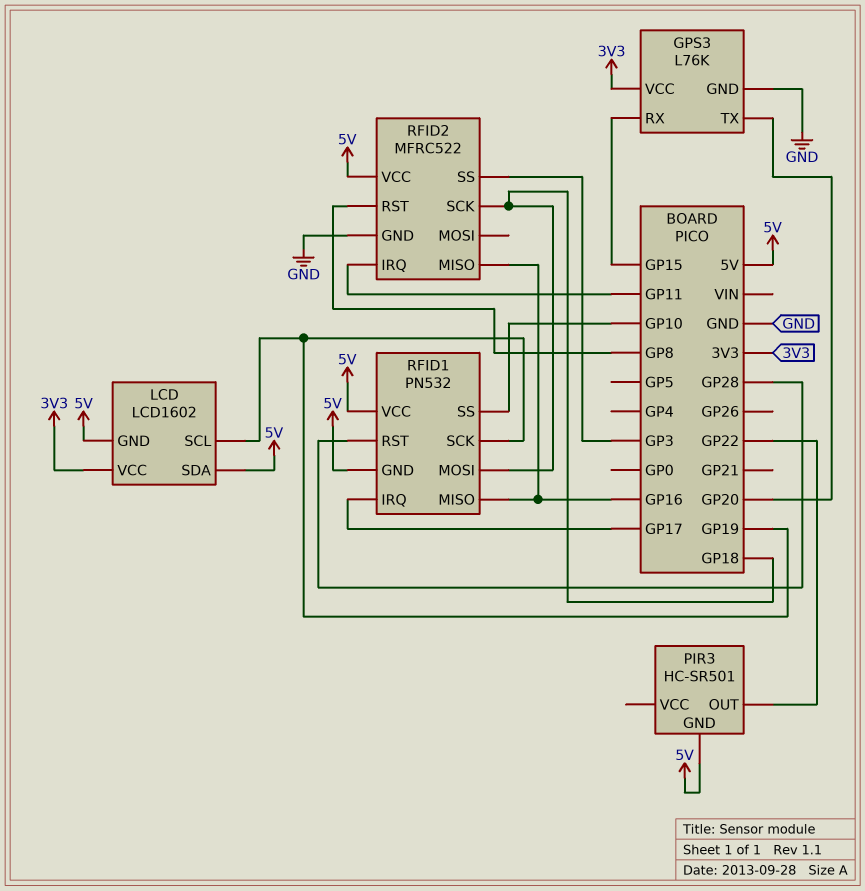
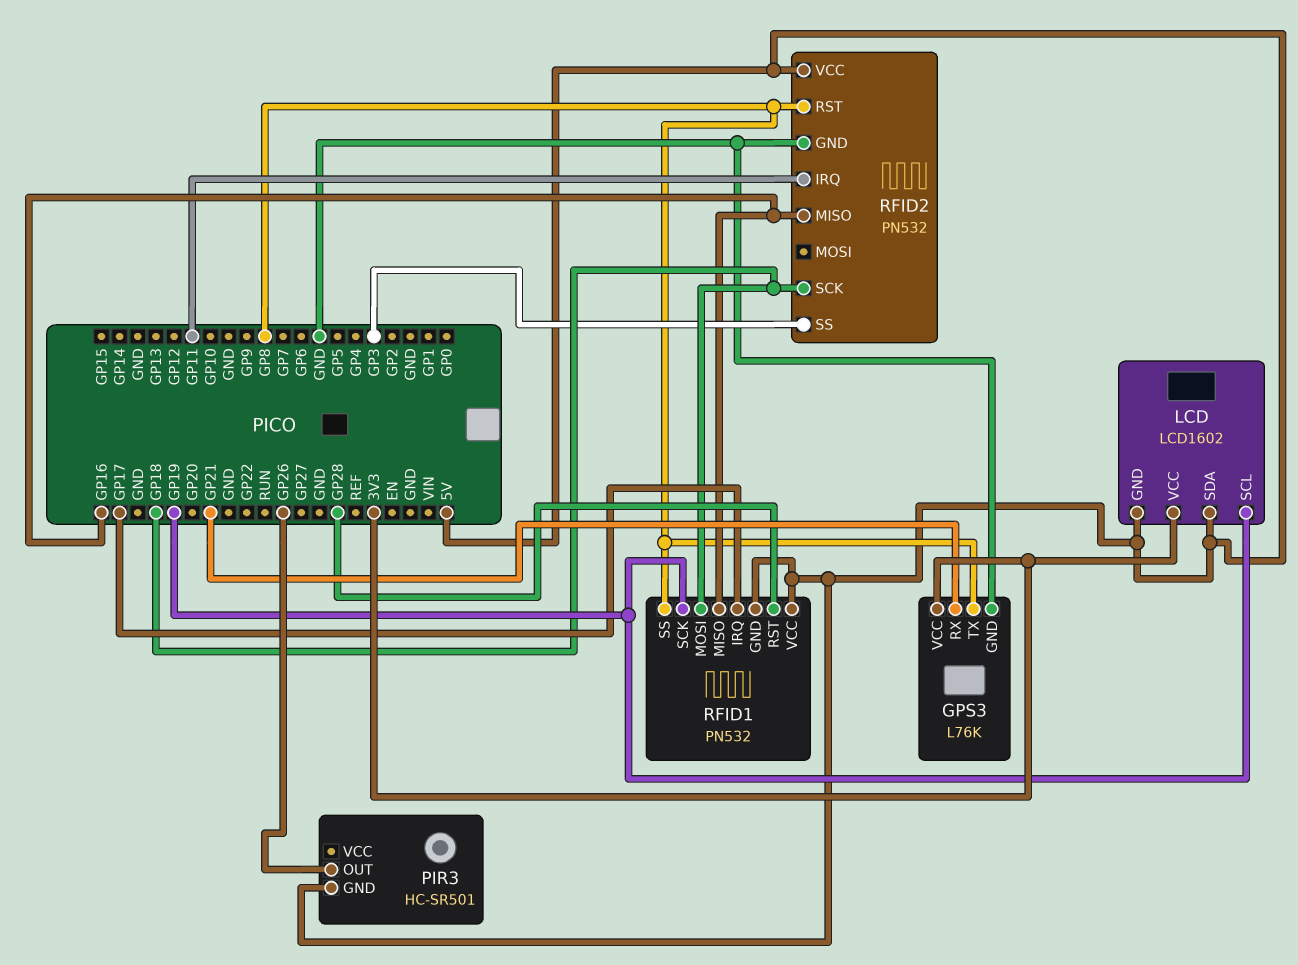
GPS3 pin RX: GP15 -> GP21
GPS3 pin TX: GP20 -> GP8
PIR3 pin OUT: GP22 -> GP26
RFID1 pin SS: GP10 -> GP8
RFID2: MFRC522 -> PN532

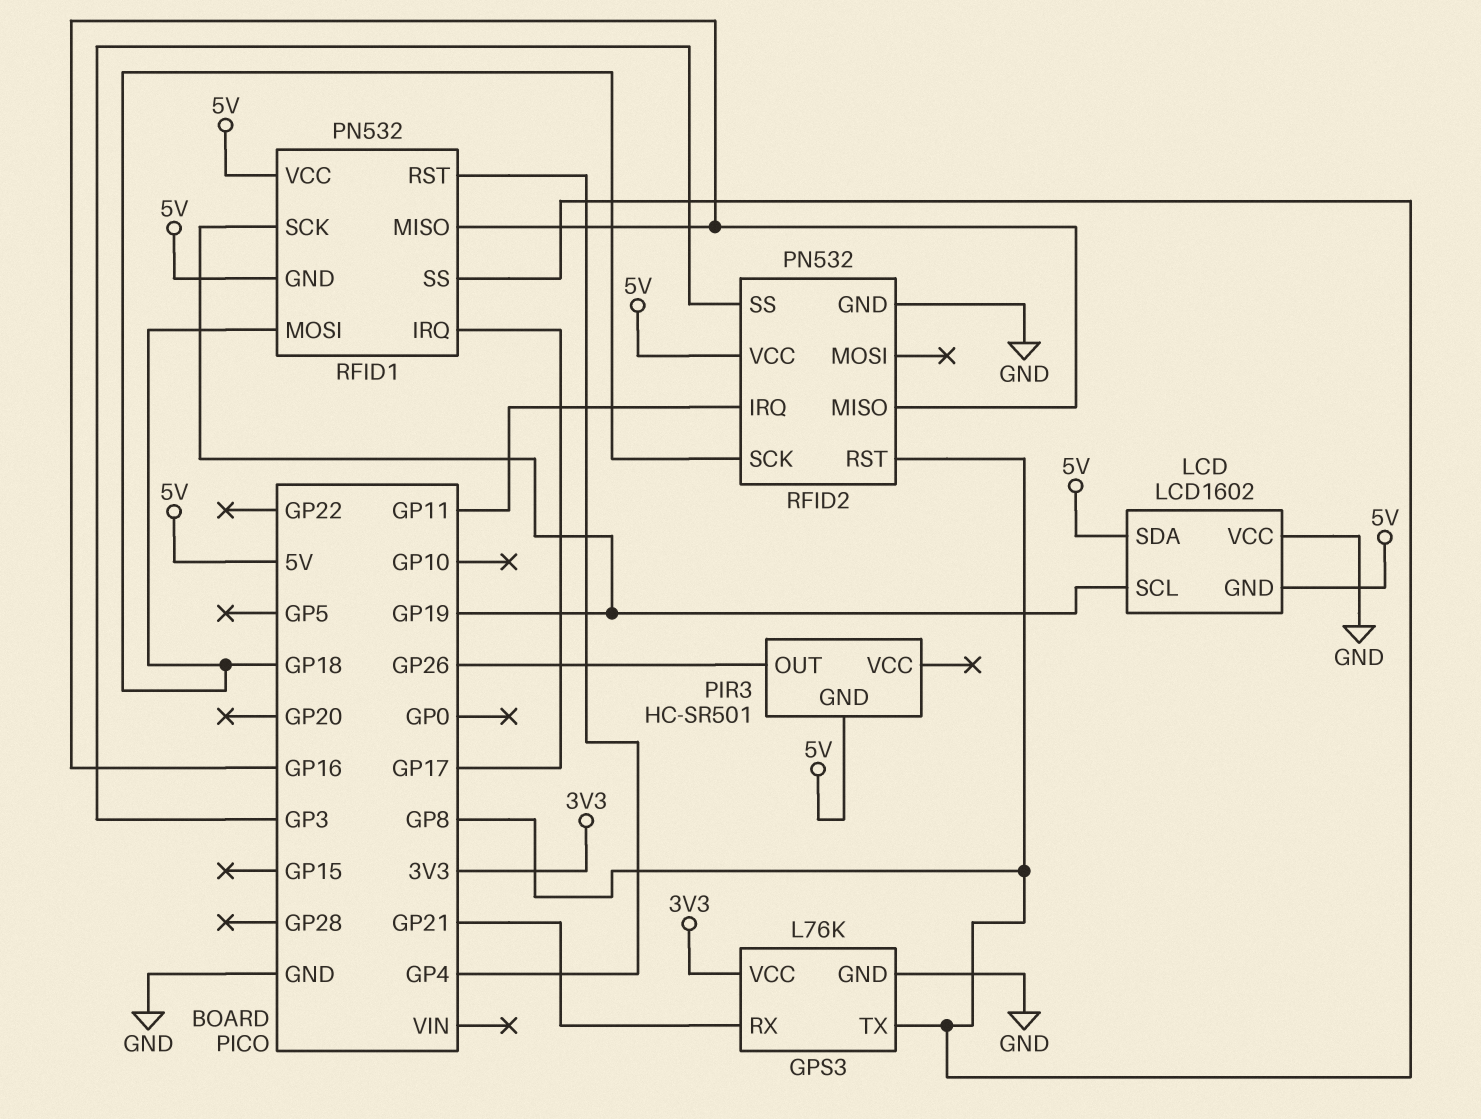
LCD pin VCC: 3V3 -> GND
RFID1 pin RST: GP28 -> GP4

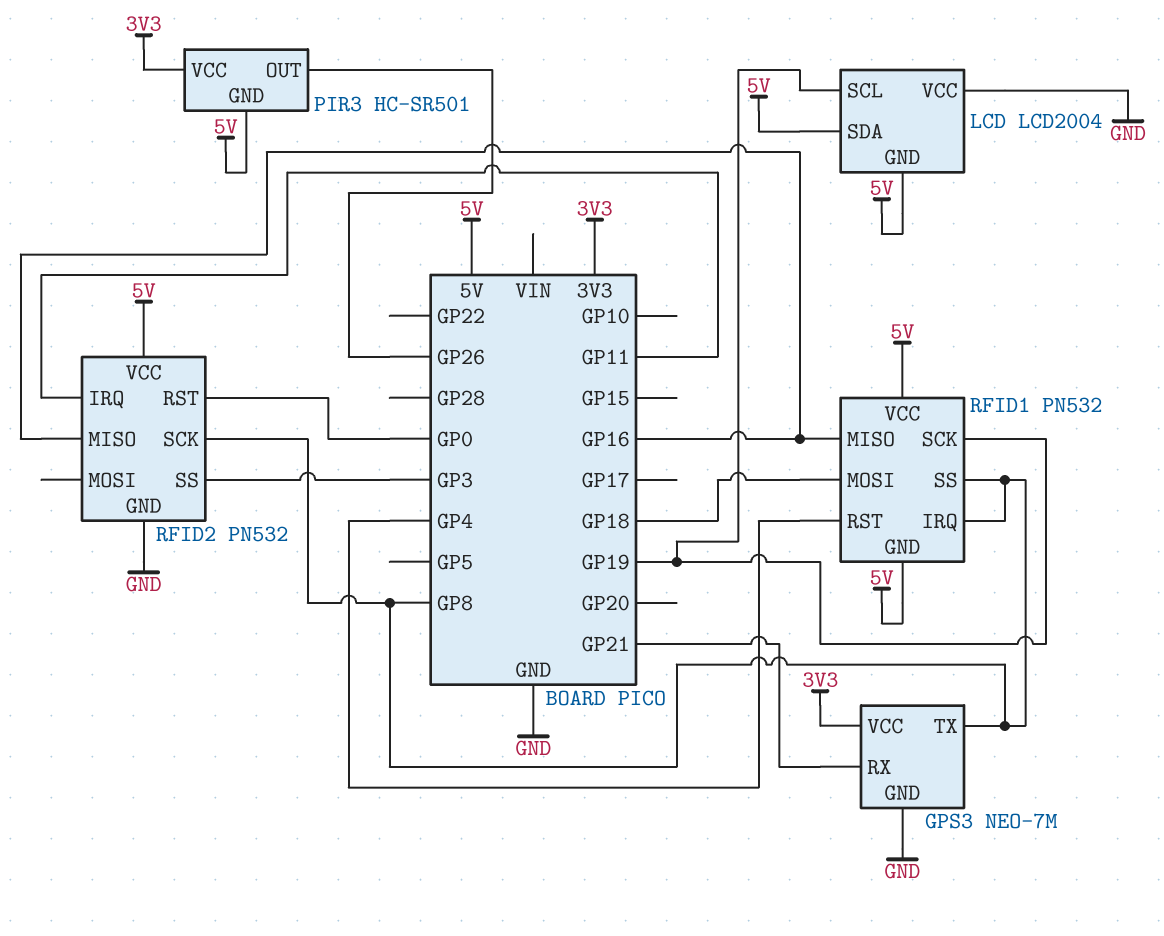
GPS3: L76K -> NEO-7M
LCD: LCD1602 -> LCD2004
PIR3 pin VCC: none -> 3V3
RFID1 pin IRQ: GP17 -> GP8
RFID2 pin RST: GP8 -> GP0
RFID2 pin SCK: GP18 -> GP8

